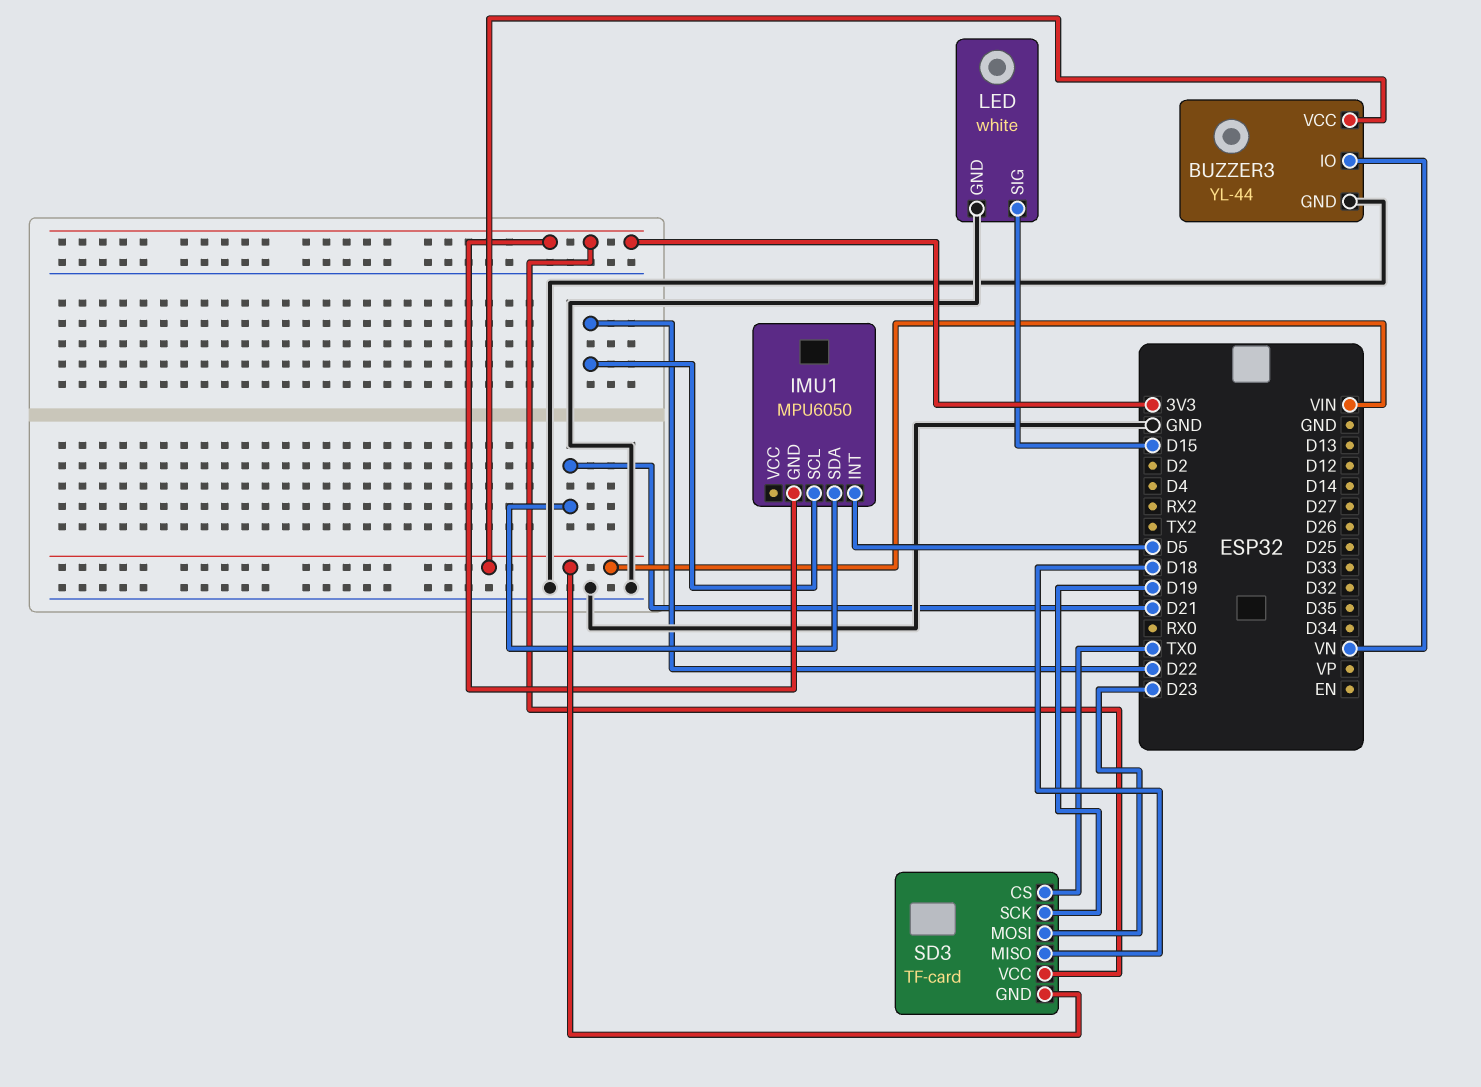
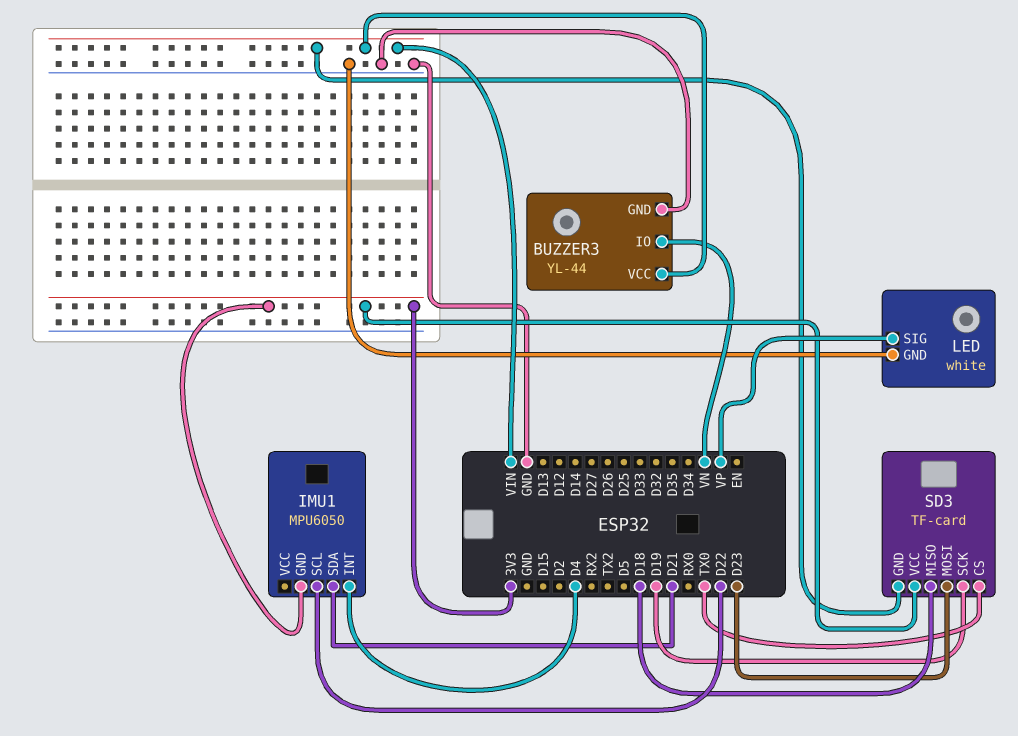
IMU1 pin INT: D5 -> D4
LED pin SIG: D15 -> VP

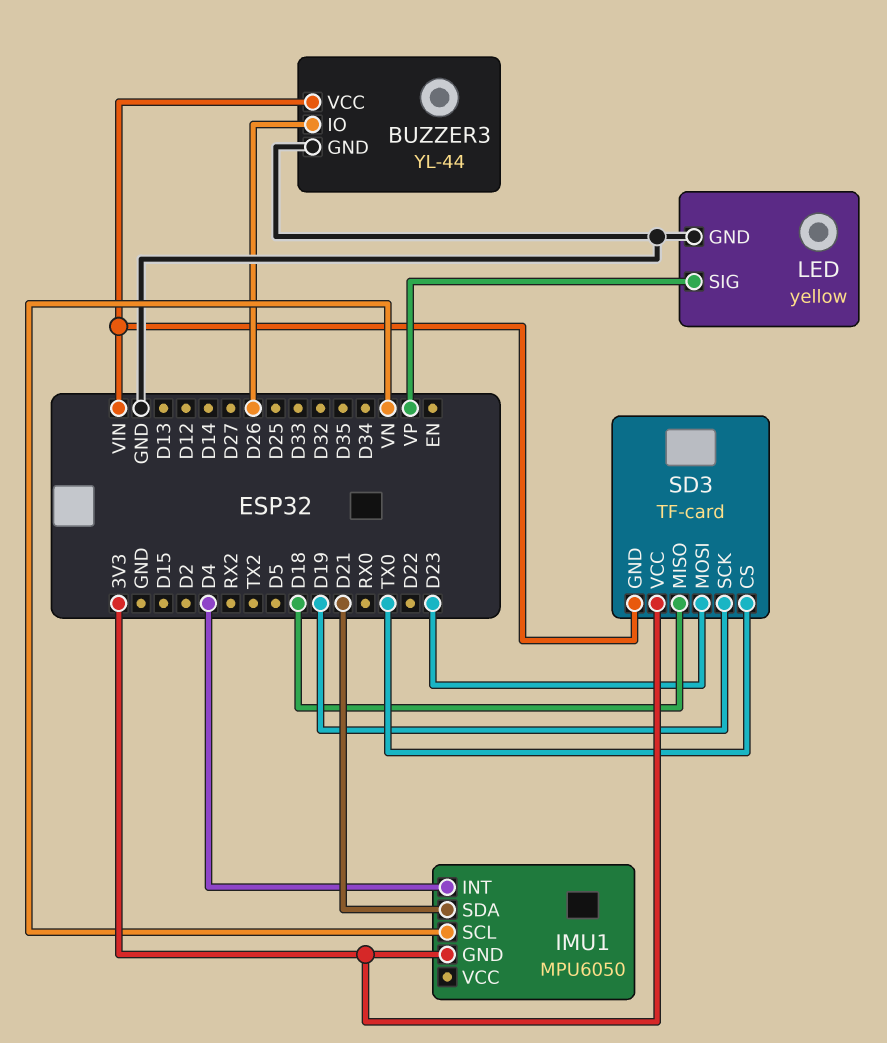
BUZZER3 pin IO: VN -> D26
IMU1 pin SCL: D22 -> VN
LED: white -> yellow

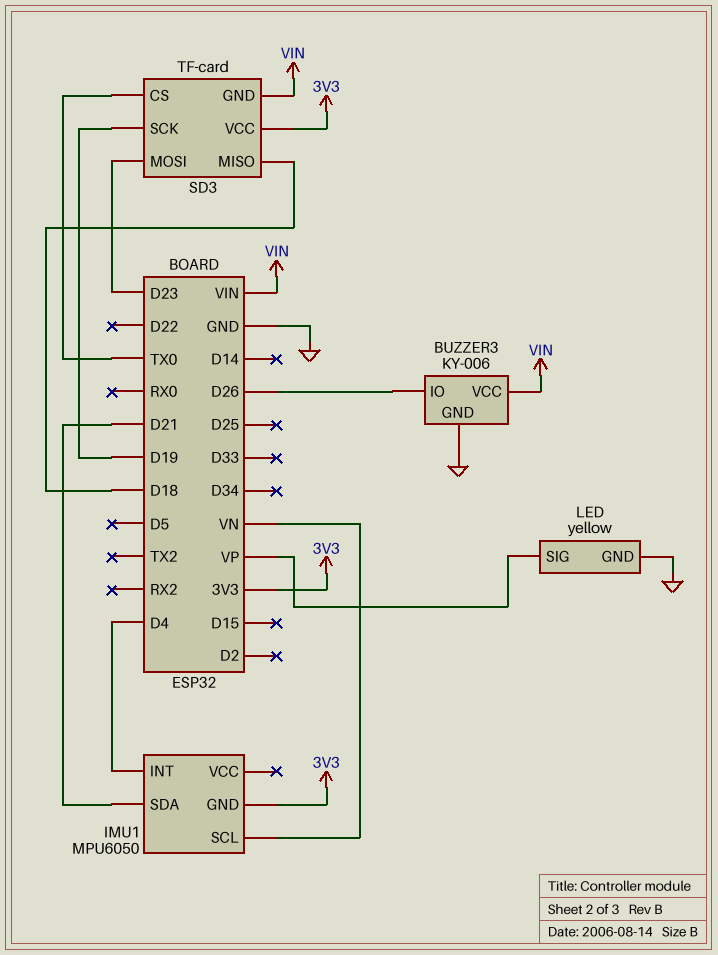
BUZZER3: YL-44 -> KY-006

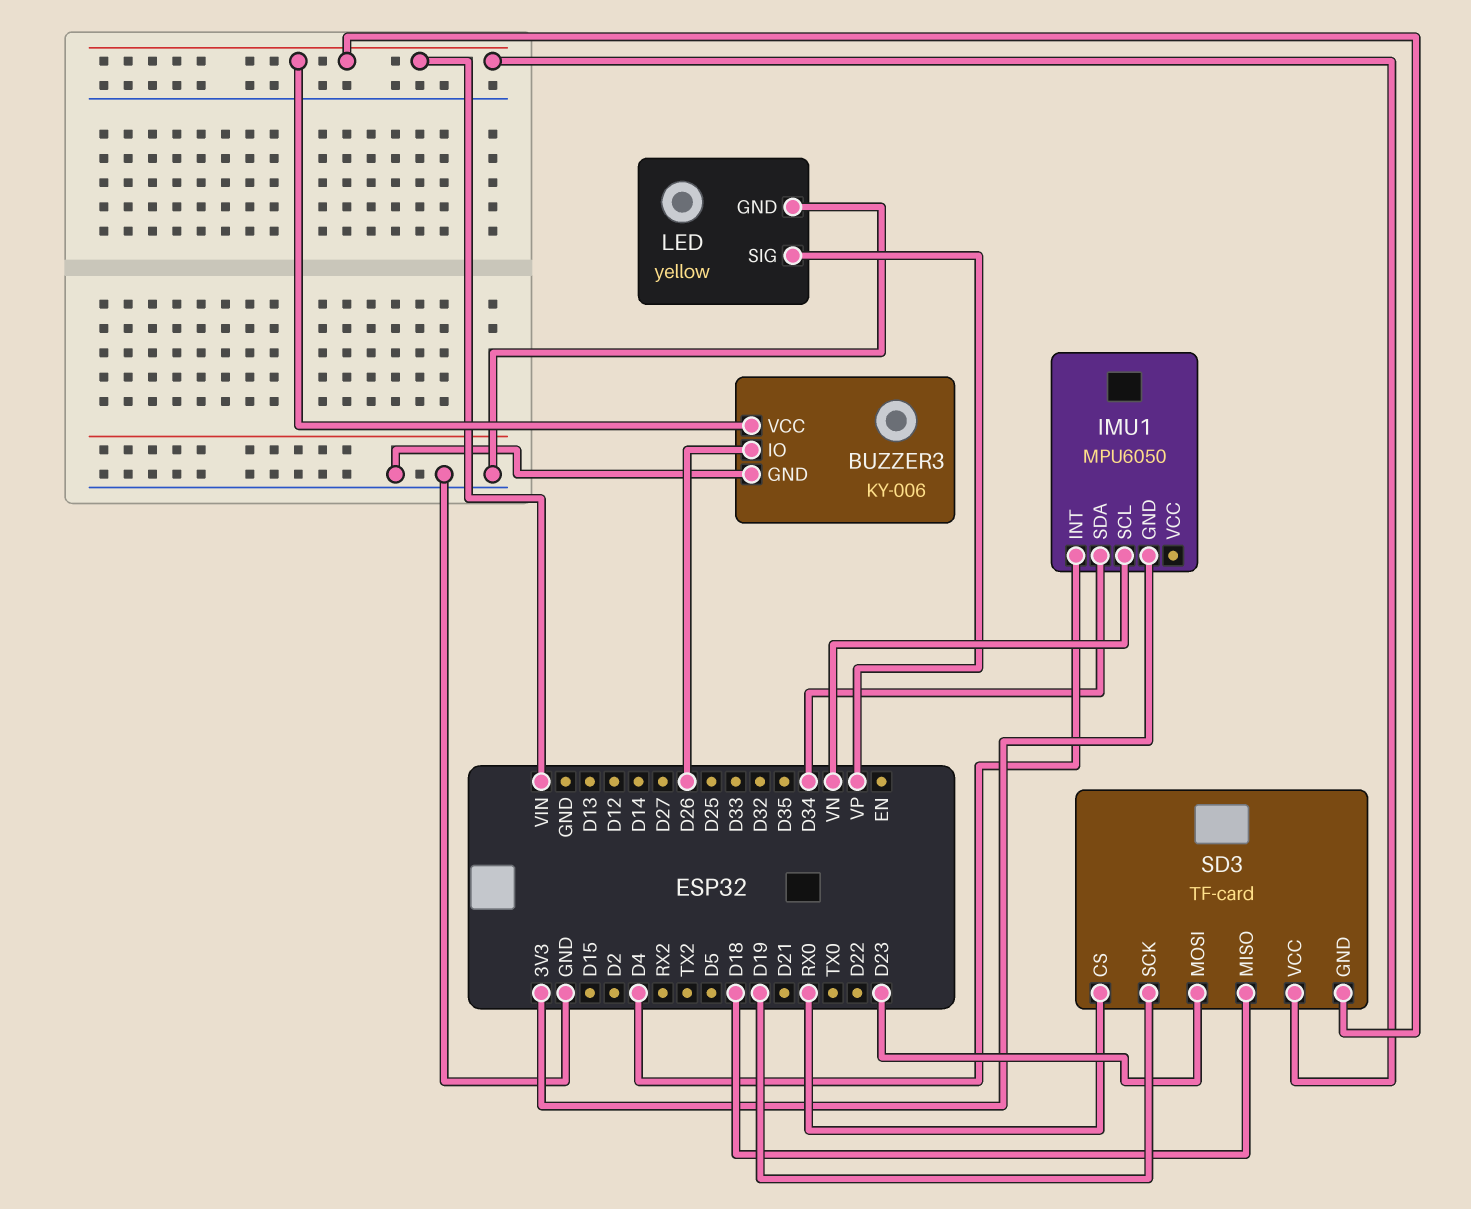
IMU1 pin SDA: D21 -> D34
SD3 pin CS: TX0 -> RX0
SD3 pin VCC: 3V3 -> VIN

